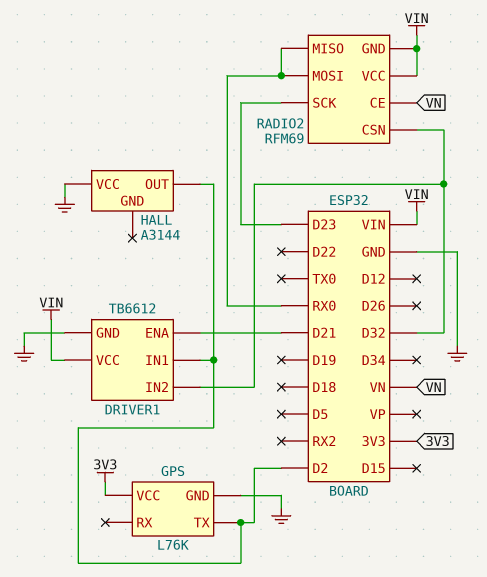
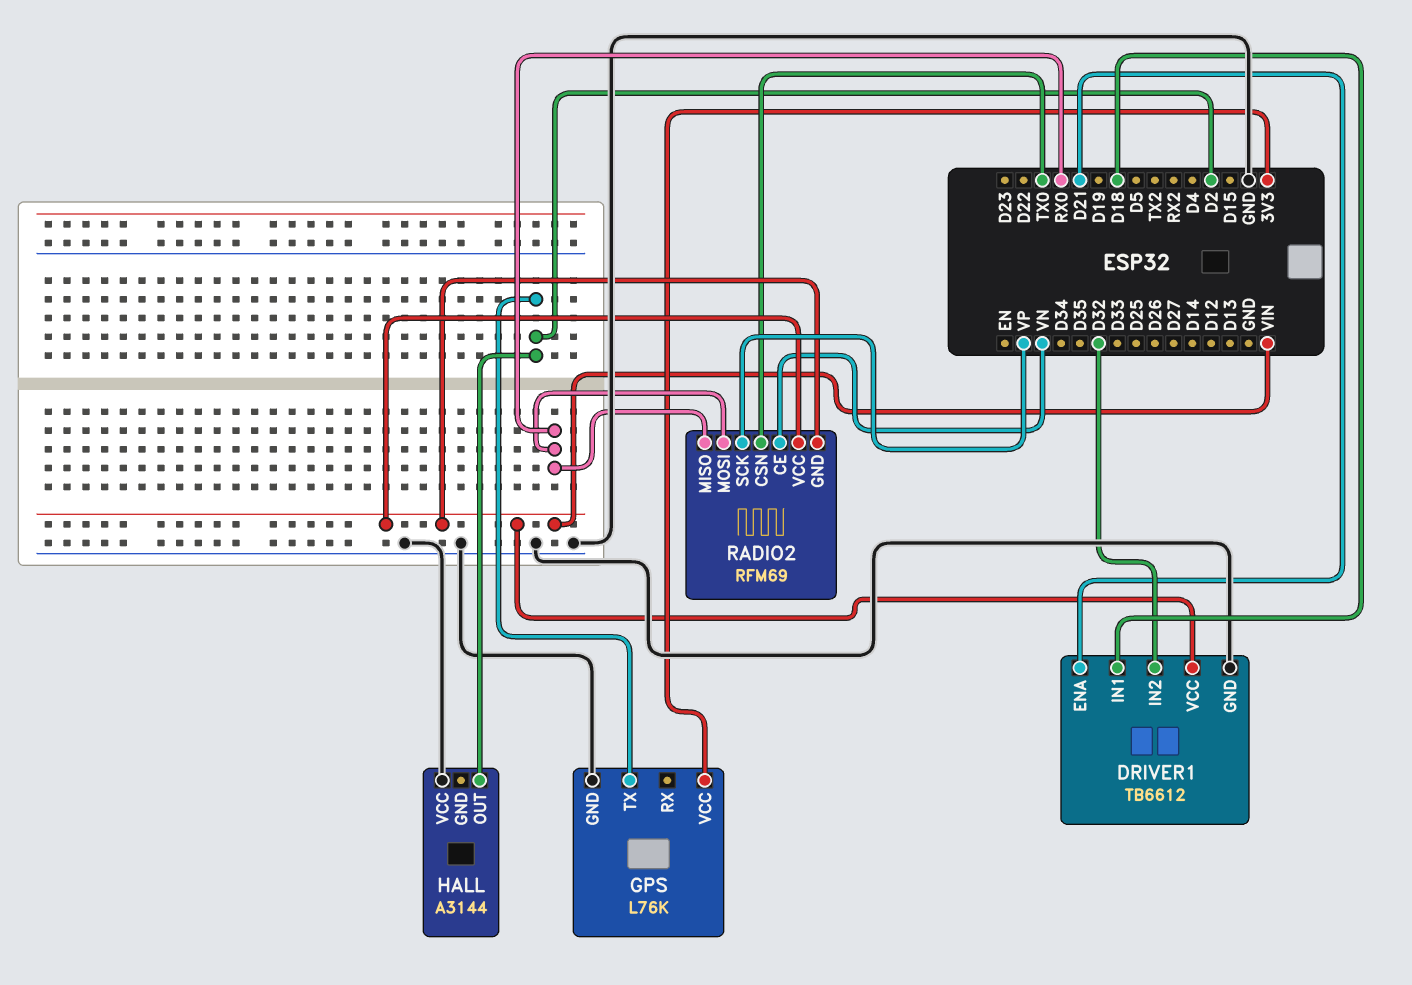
DRIVER1 pin IN1: D2 -> D18
RADIO2 pin CSN: D32 -> TX0
RADIO2 pin SCK: D23 -> VP

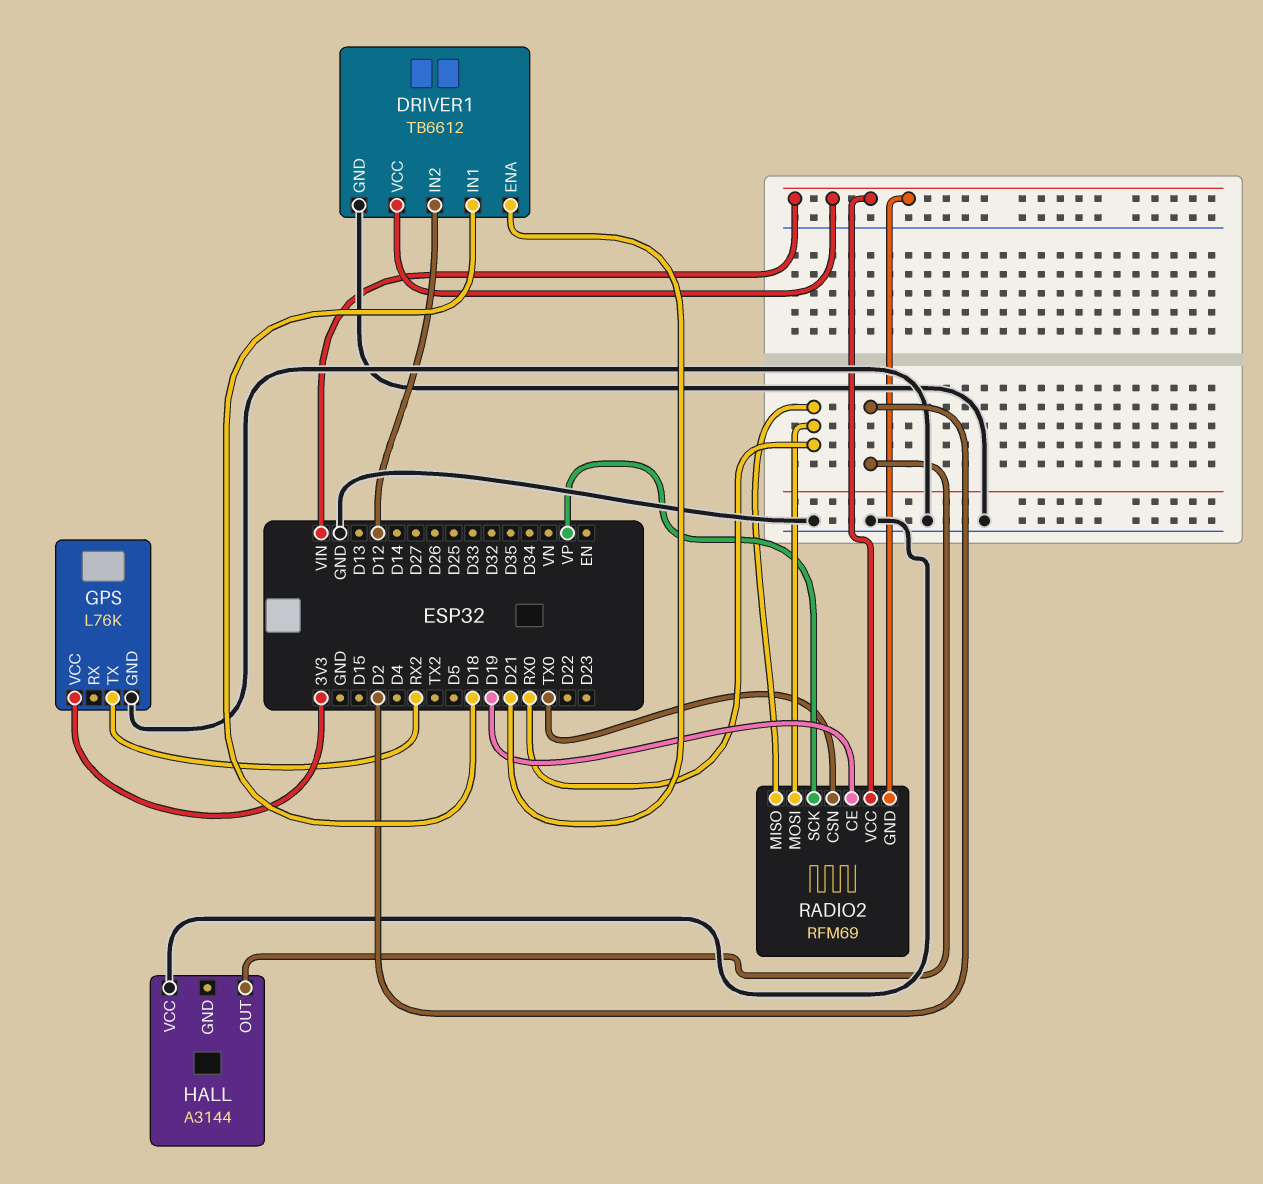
DRIVER1 pin IN2: D32 -> D12
GPS pin TX: D2 -> RX2
RADIO2 pin CE: VN -> D19

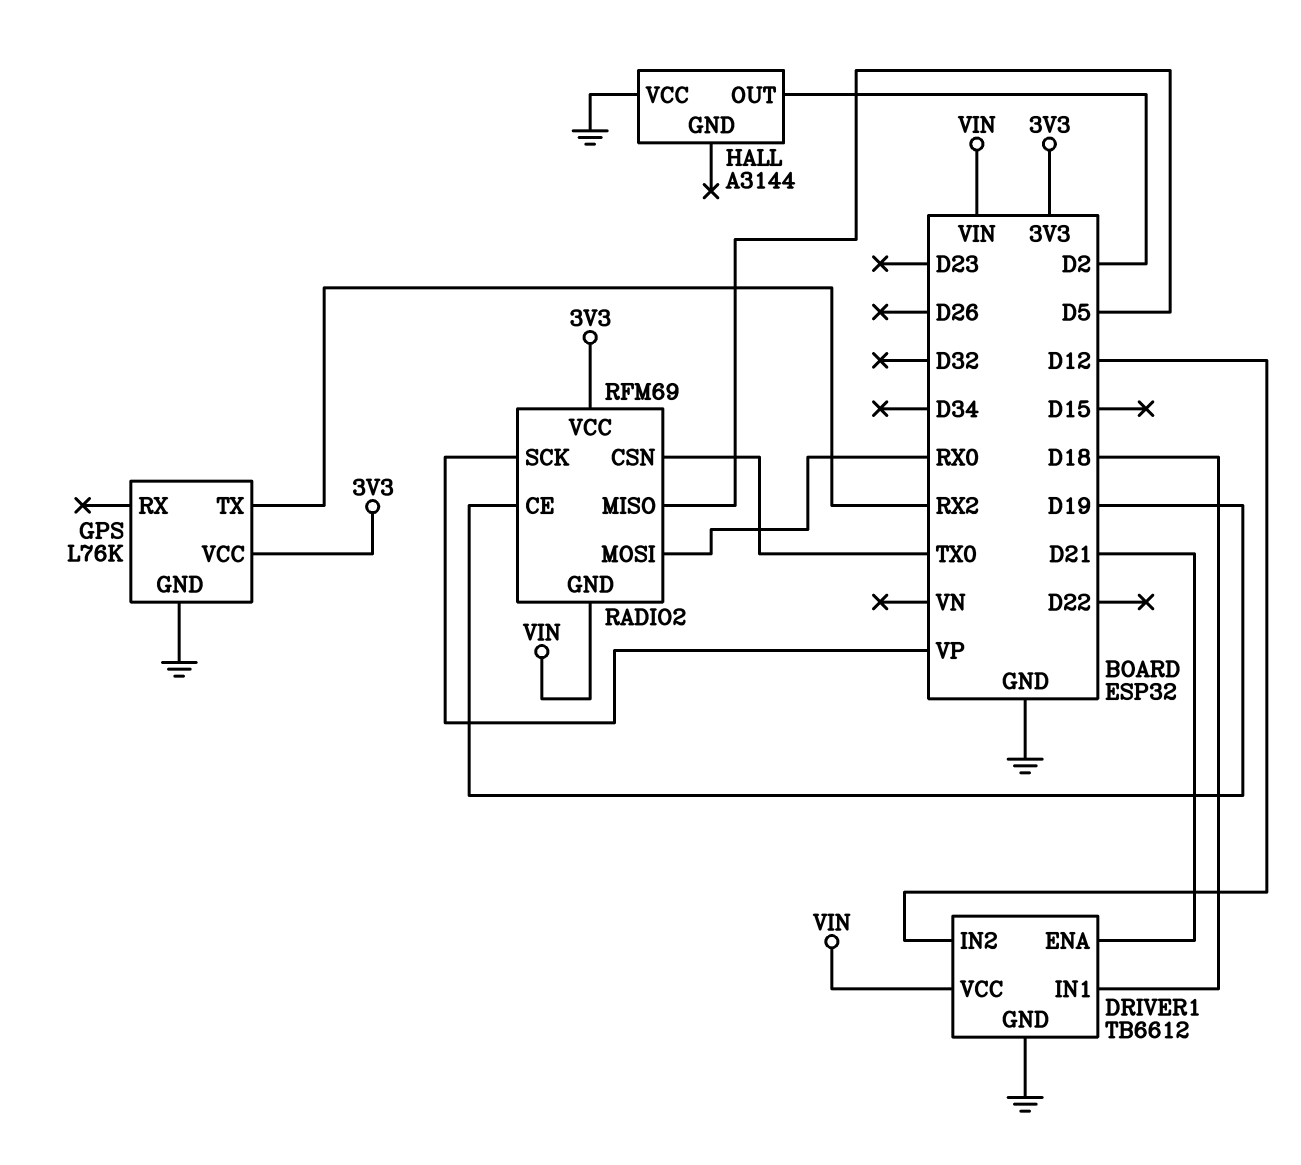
RADIO2 pin MISO: RX0 -> D5
RADIO2 pin VCC: VIN -> 3V3

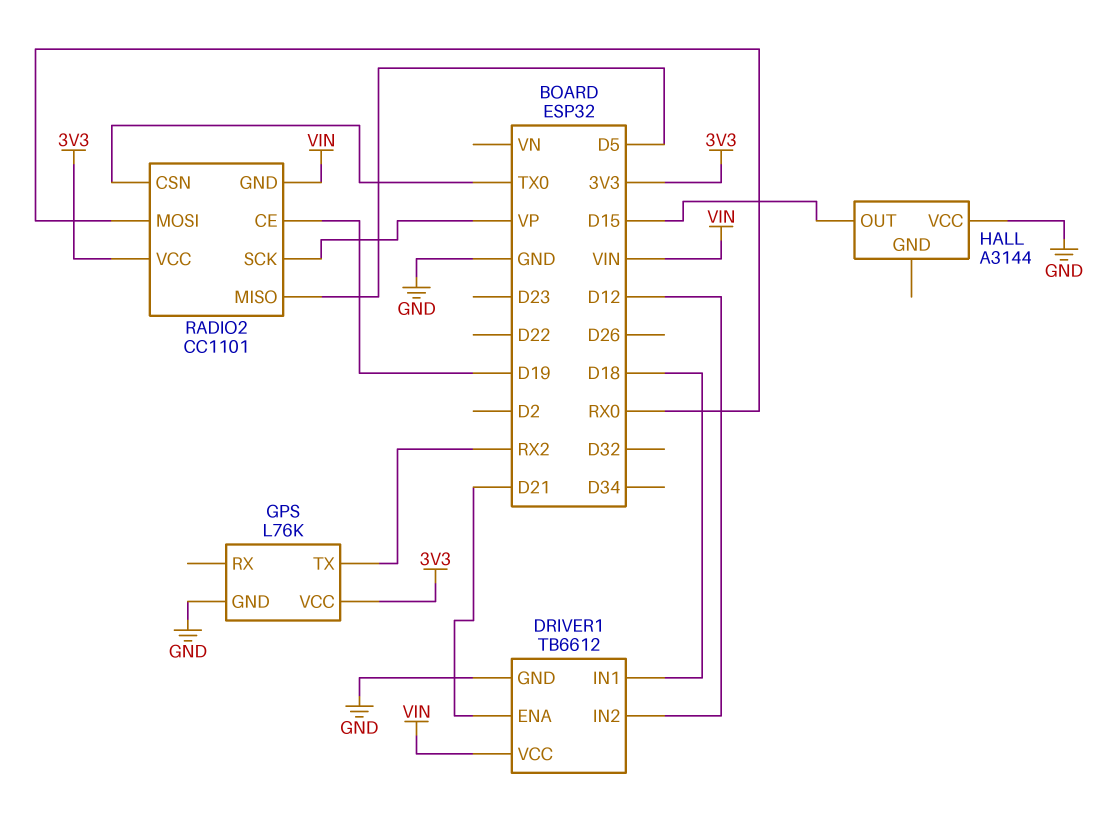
HALL pin OUT: D2 -> D15
RADIO2: RFM69 -> CC1101

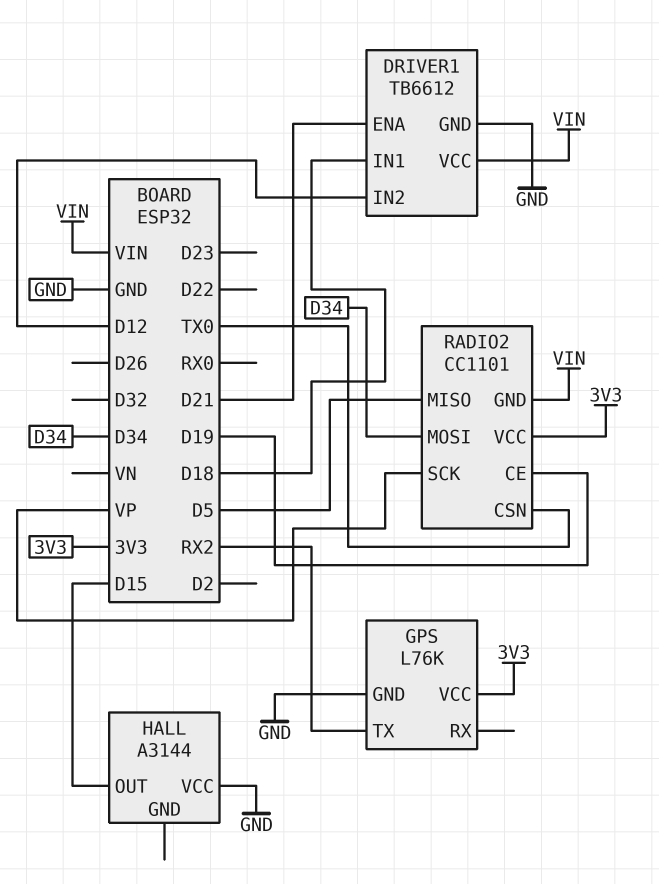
RADIO2 pin MOSI: RX0 -> D34

